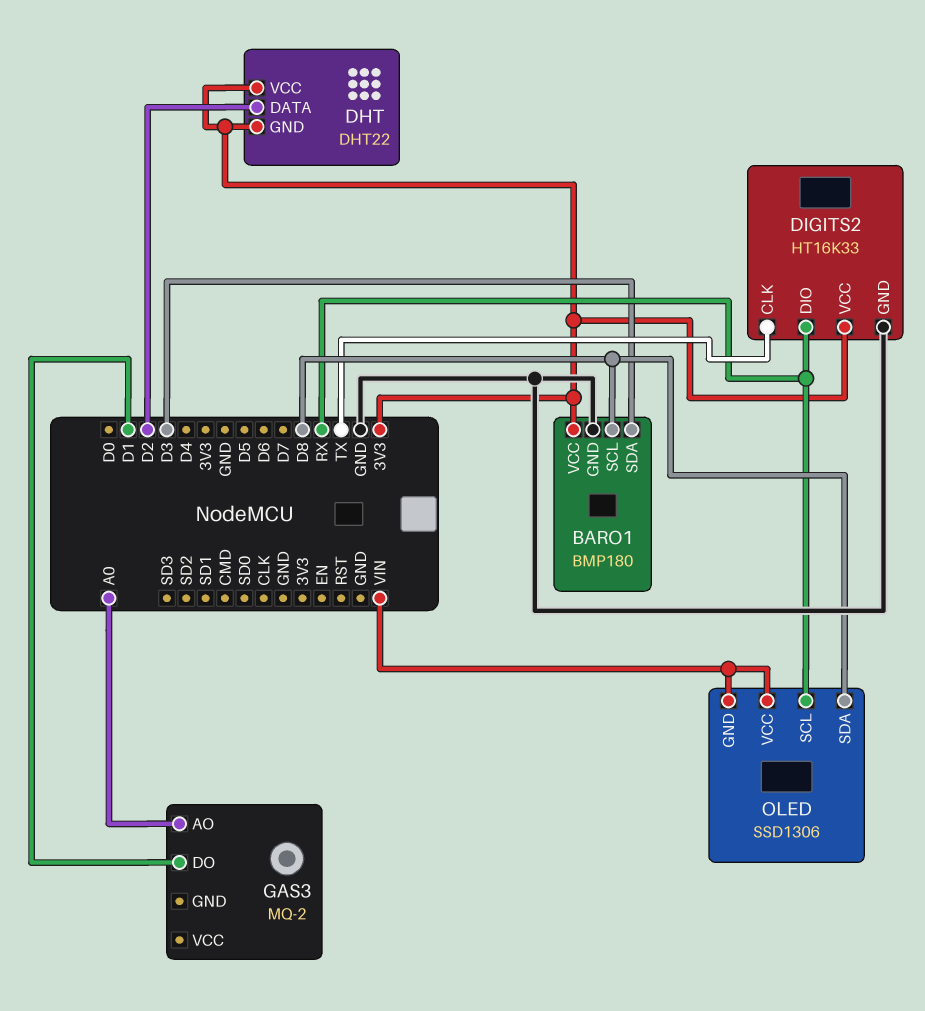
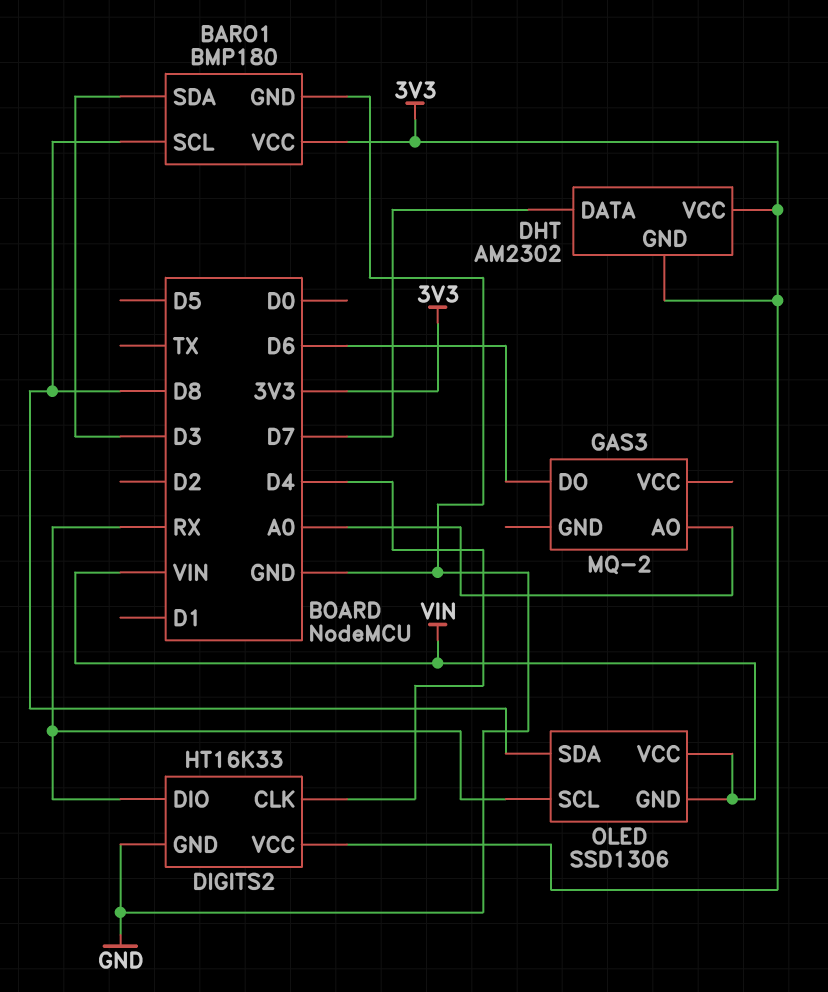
DHT: DHT22 -> AM2302
DHT pin DATA: D2 -> D7
DIGITS2 pin CLK: TX -> D4
GAS3 pin DO: D1 -> D6

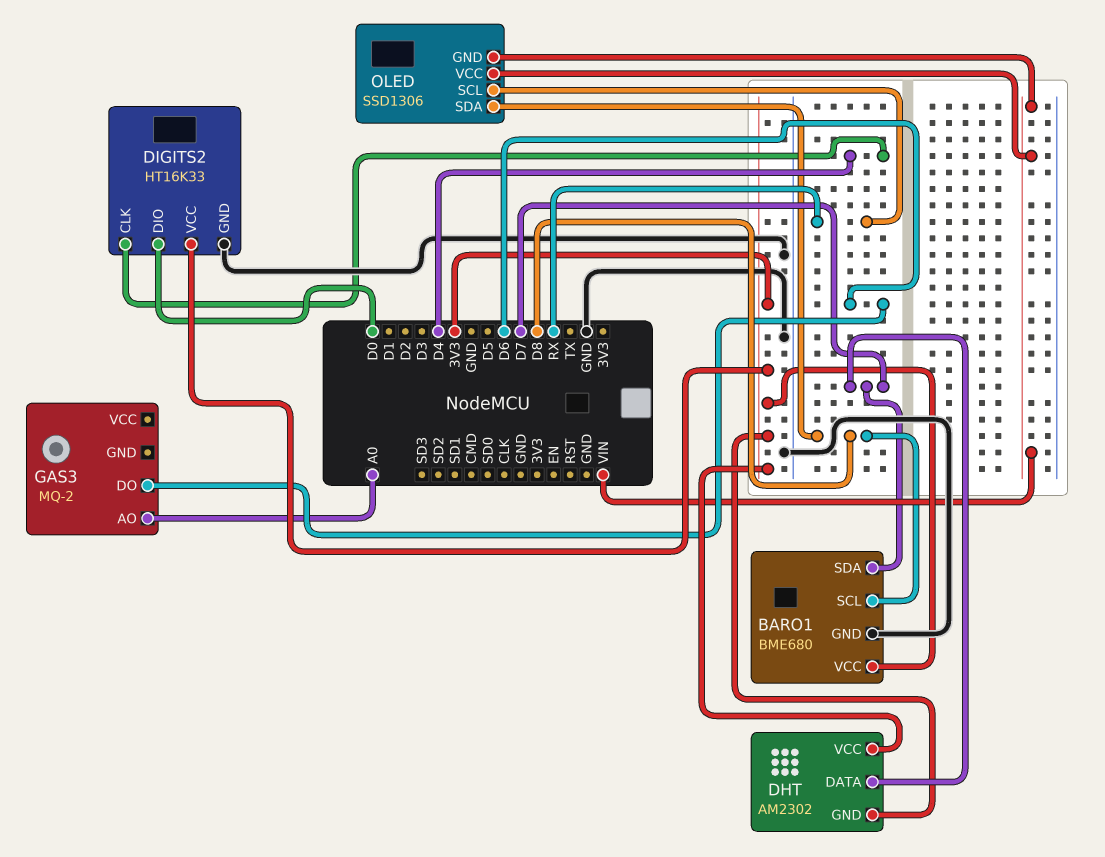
BARO1: BMP180 -> BME680
BARO1 pin SDA: D3 -> D7
DIGITS2 pin DIO: RX -> D0

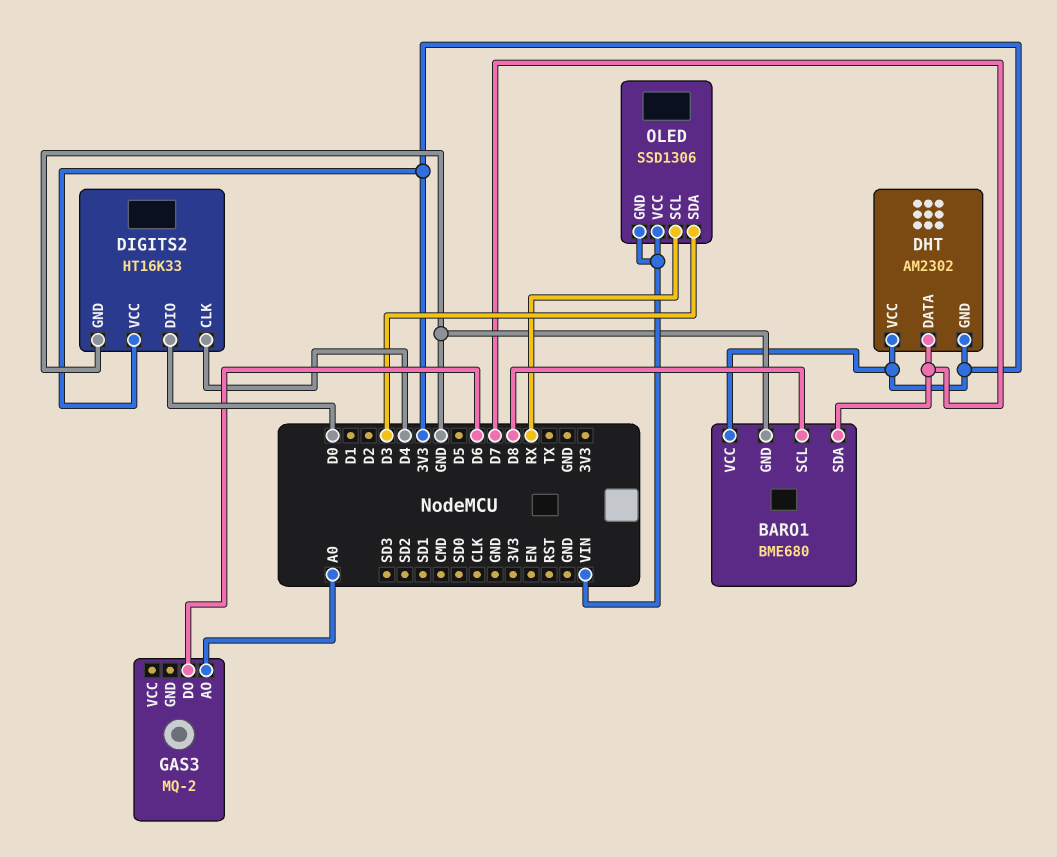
OLED pin SDA: D8 -> D3

